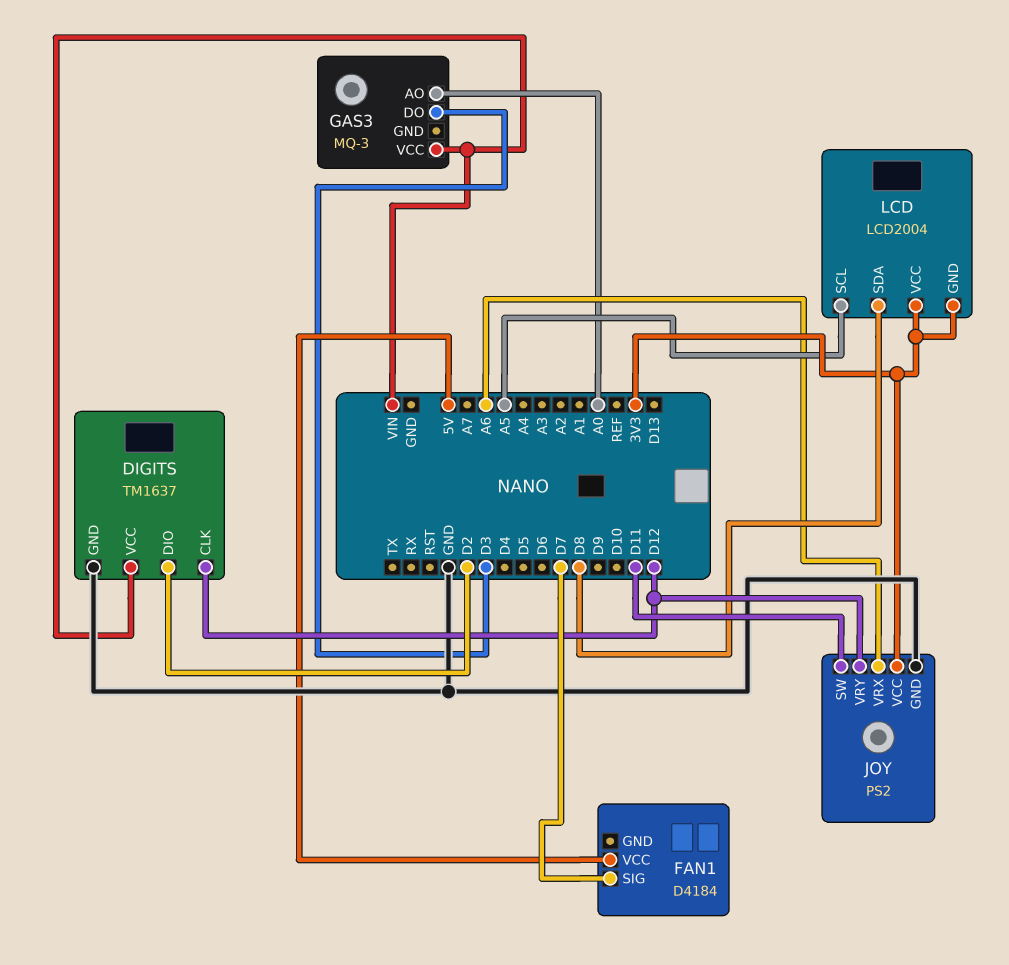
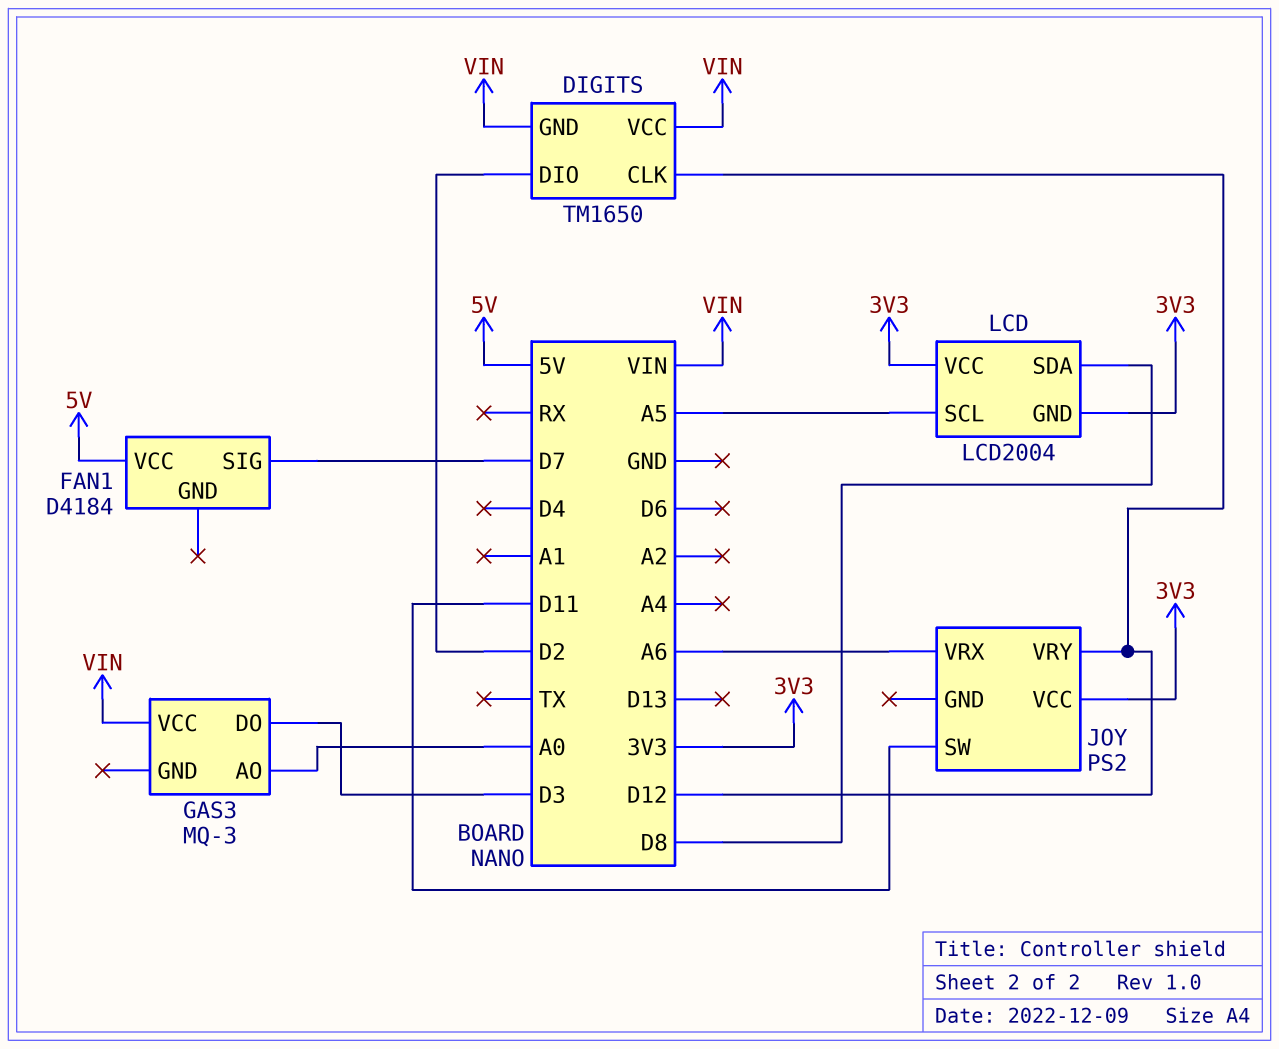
DIGITS: TM1637 -> TM1650
DIGITS pin GND: GND -> VIN
JOY pin GND: GND -> none

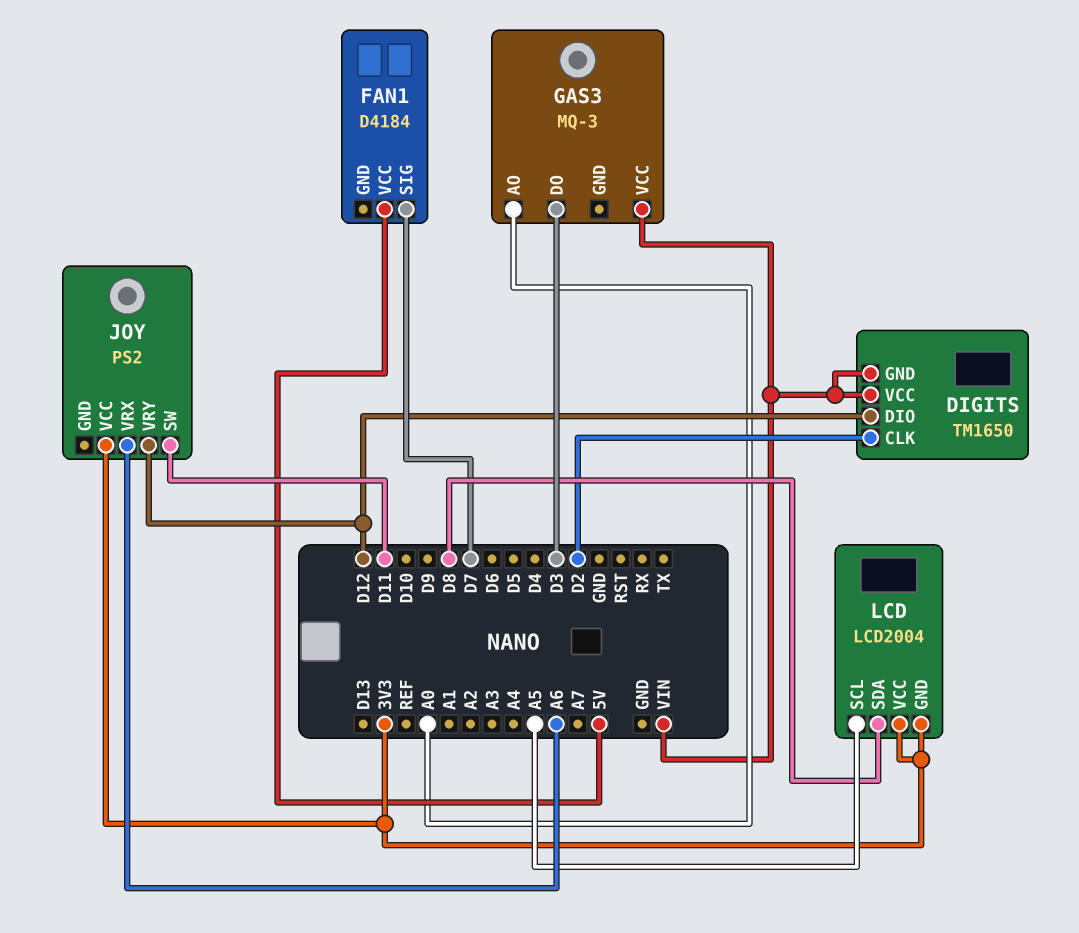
DIGITS pin CLK: D12 -> D2
DIGITS pin DIO: D2 -> D12

